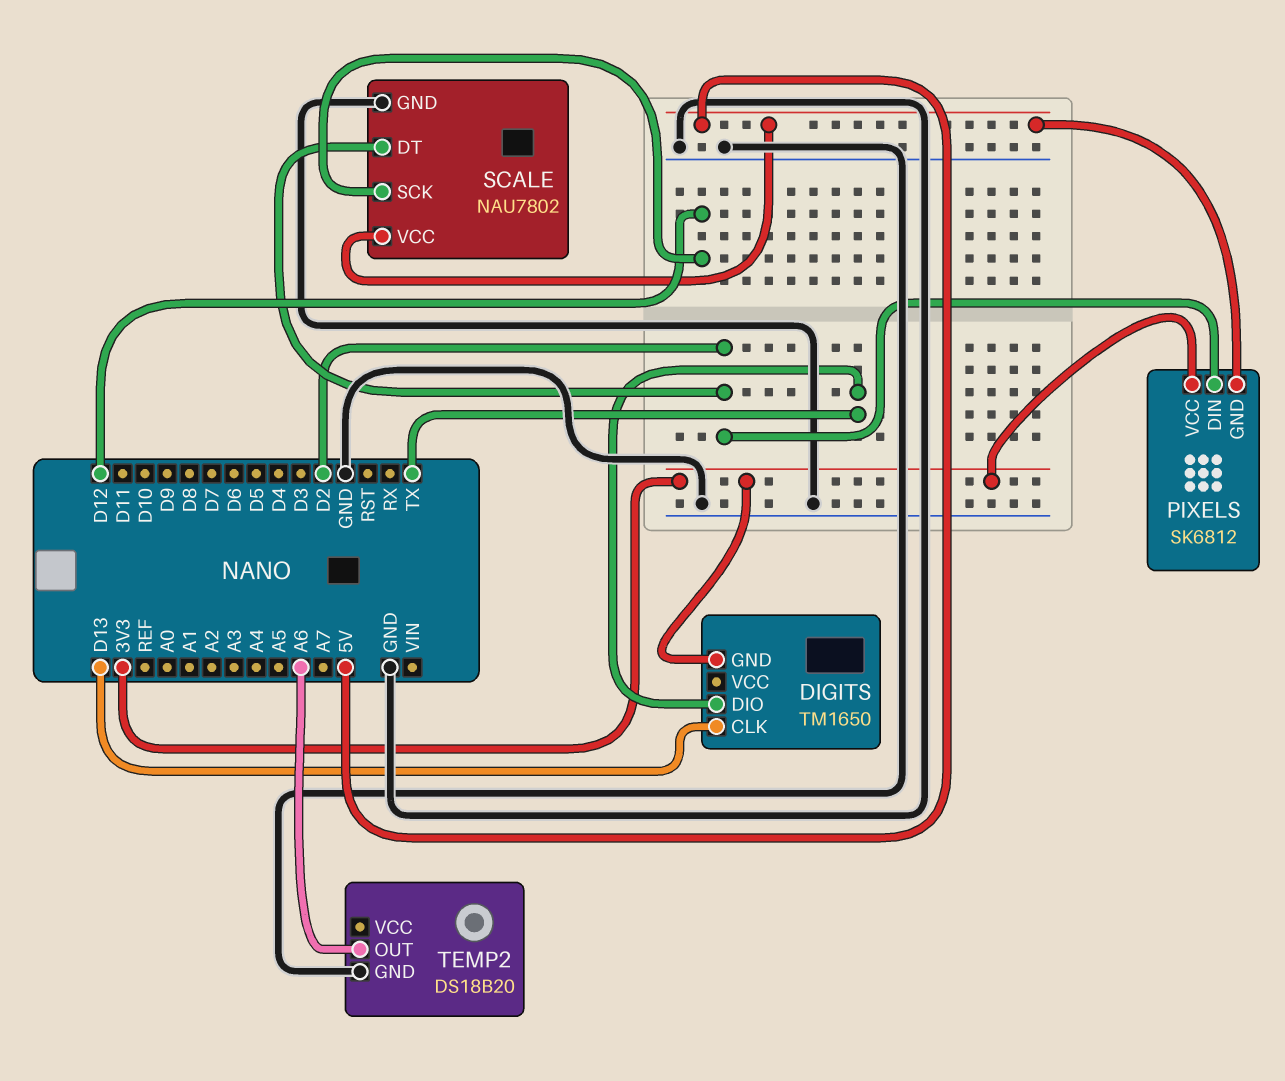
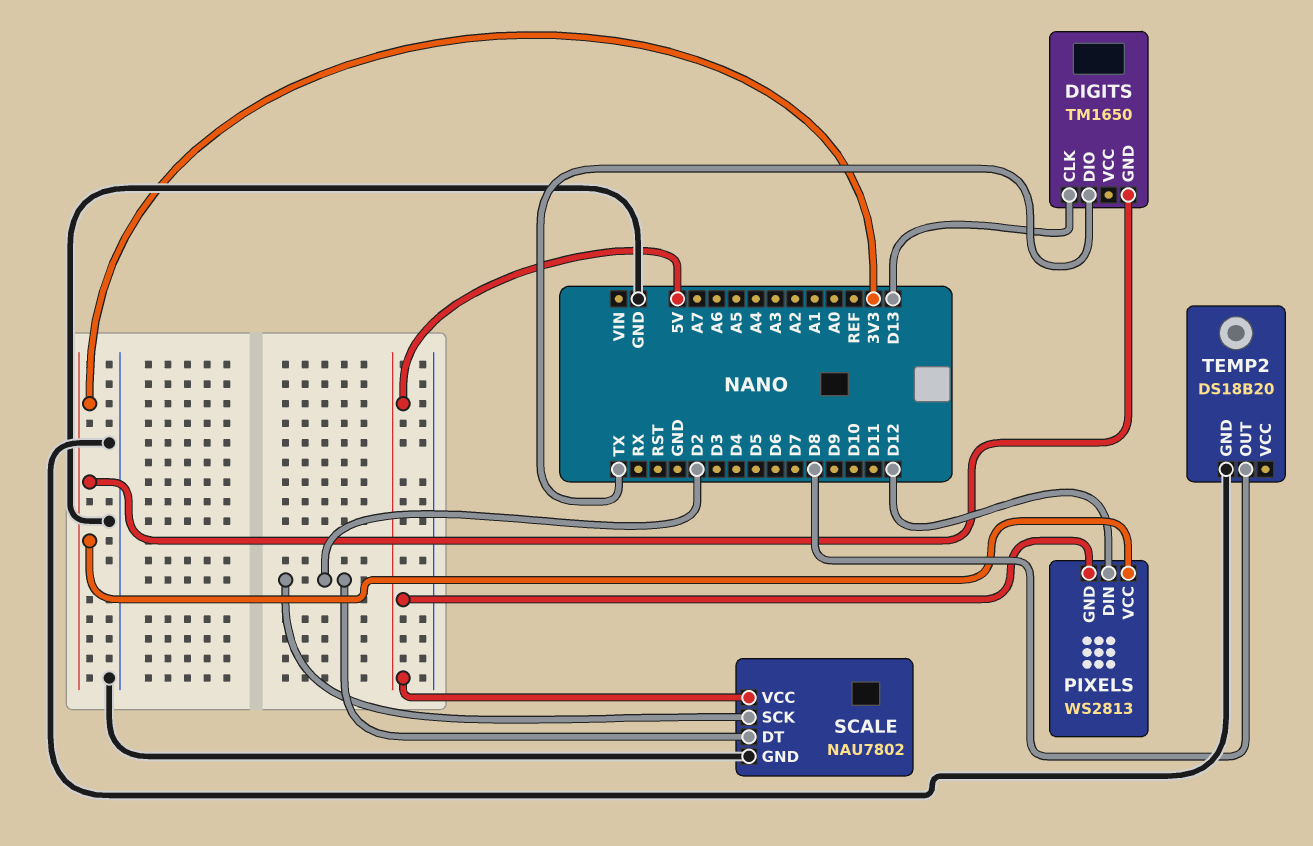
PIXELS: SK6812 -> WS2813
PIXELS pin DIN: D2 -> D12
SCALE pin SCK: D12 -> D2
TEMP2 pin OUT: A6 -> D8

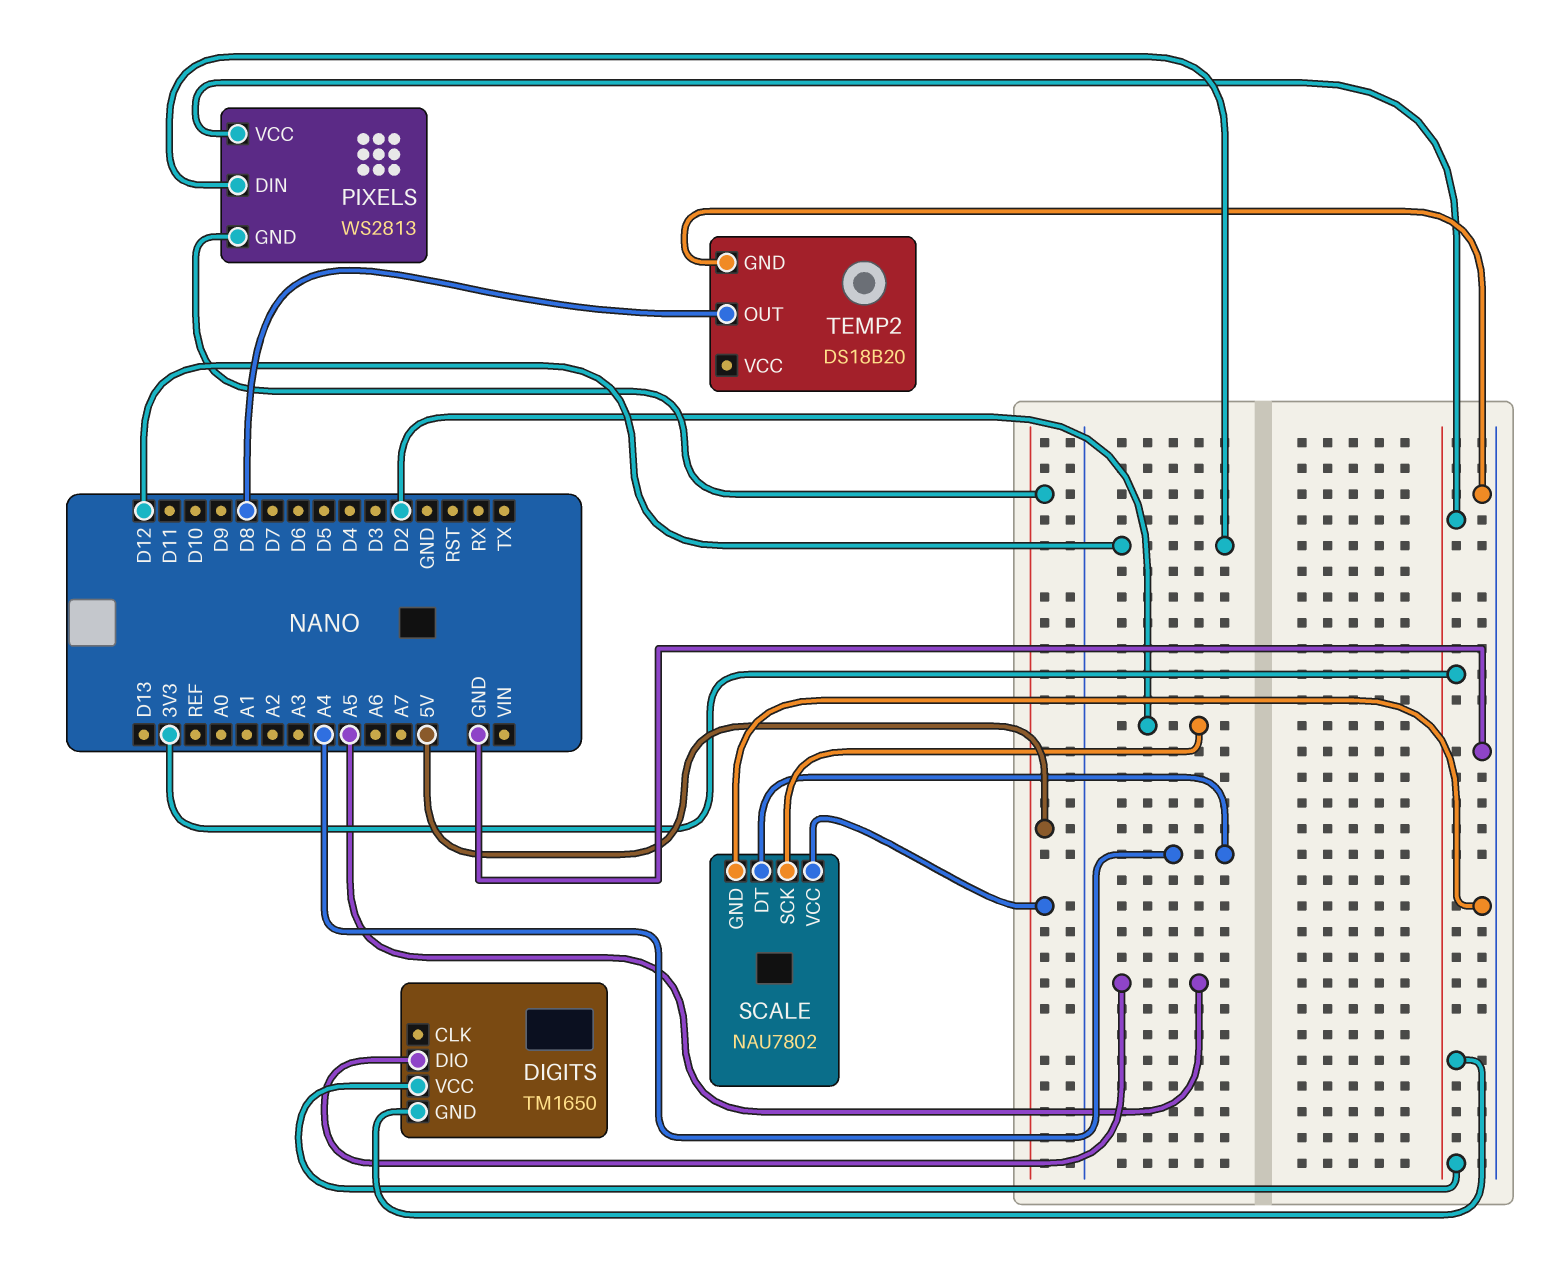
DIGITS pin CLK: D13 -> none
DIGITS pin DIO: TX -> A5
DIGITS pin VCC: none -> 3V3
SCALE pin DT: D2 -> A4

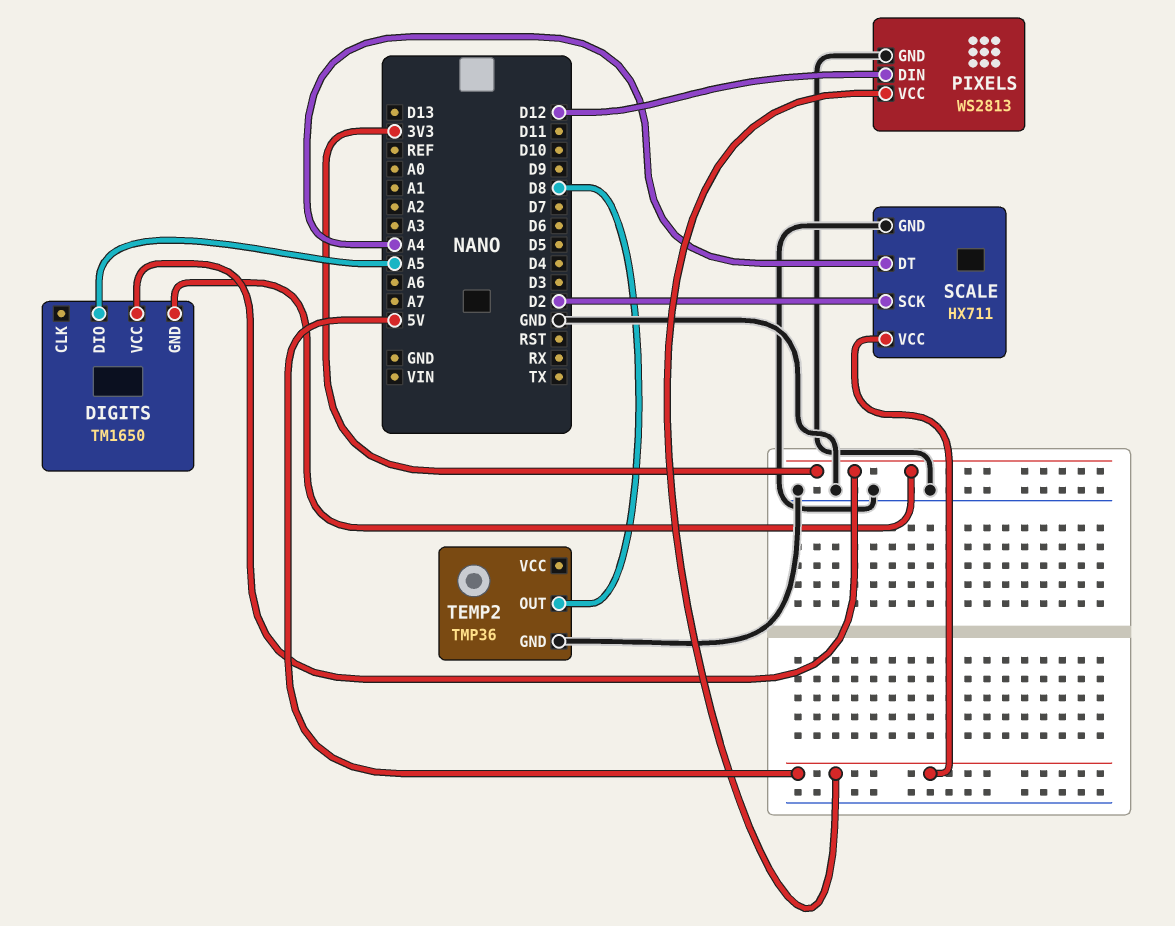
PIXELS pin GND: 5V -> GND
PIXELS pin VCC: 3V3 -> 5V
SCALE: NAU7802 -> HX711
TEMP2: DS18B20 -> TMP36

